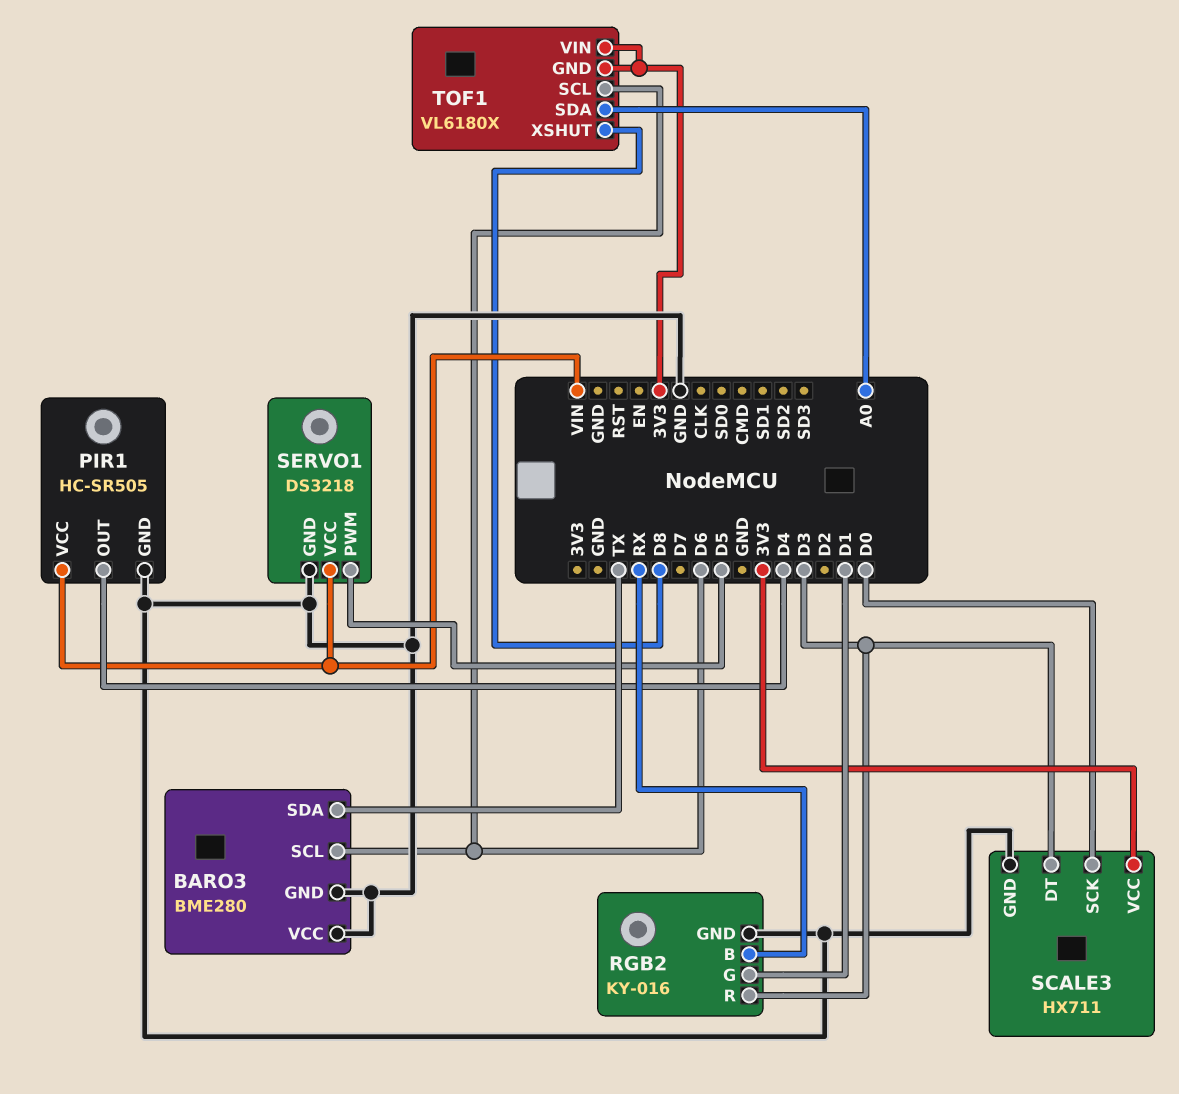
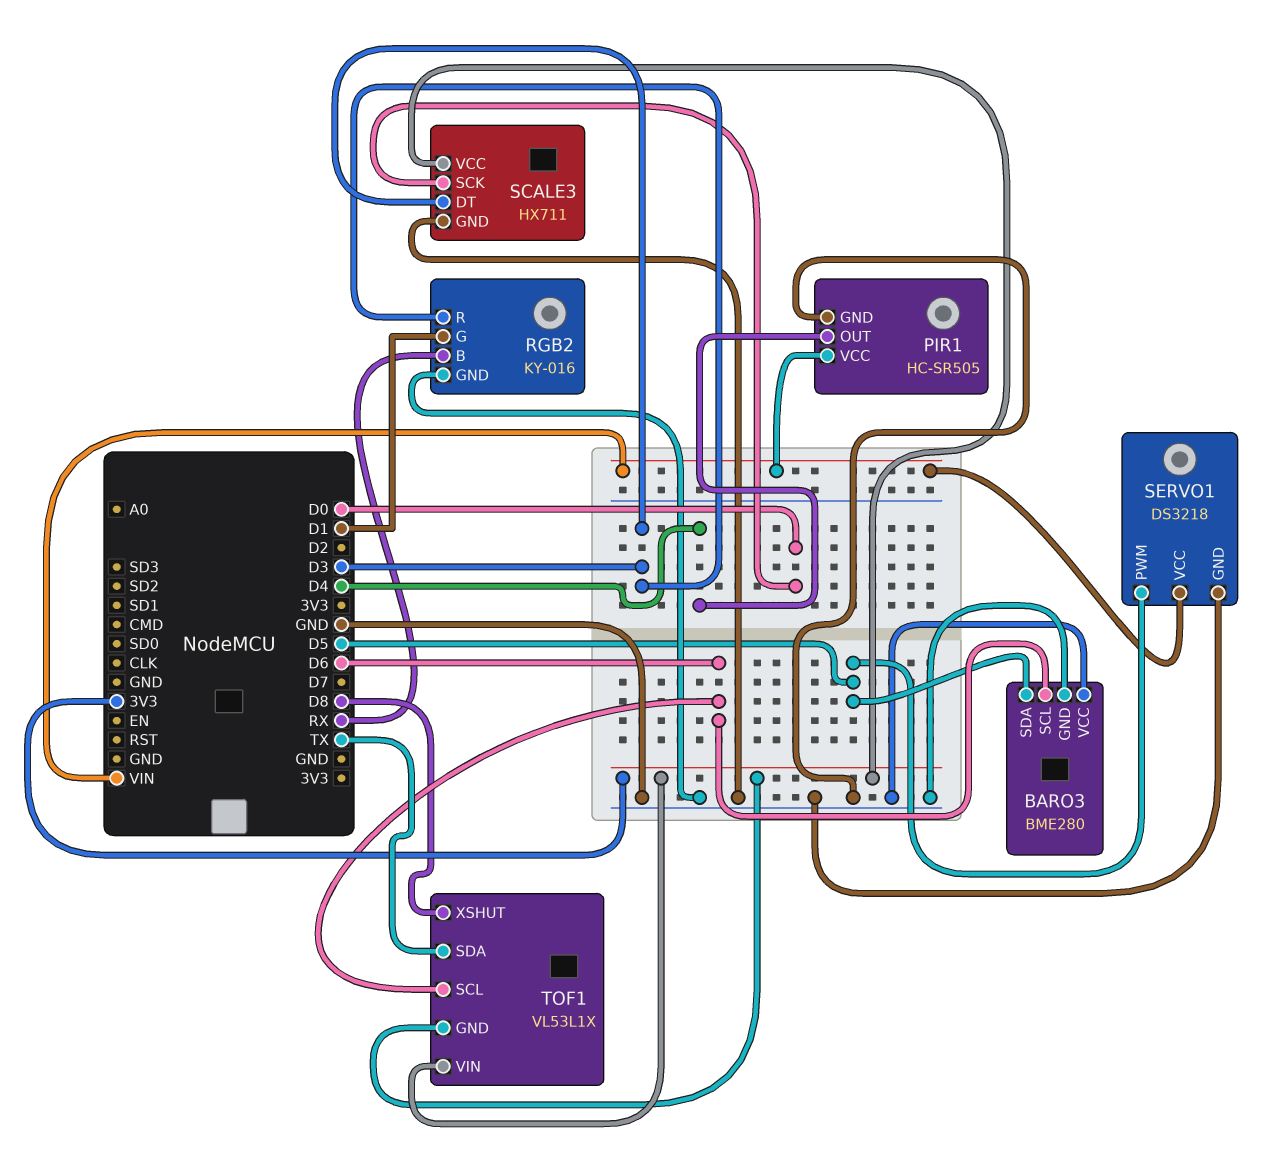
BARO3 pin SDA: TX -> D5
TOF1: VL6180X -> VL53L1X
TOF1 pin SDA: A0 -> TX

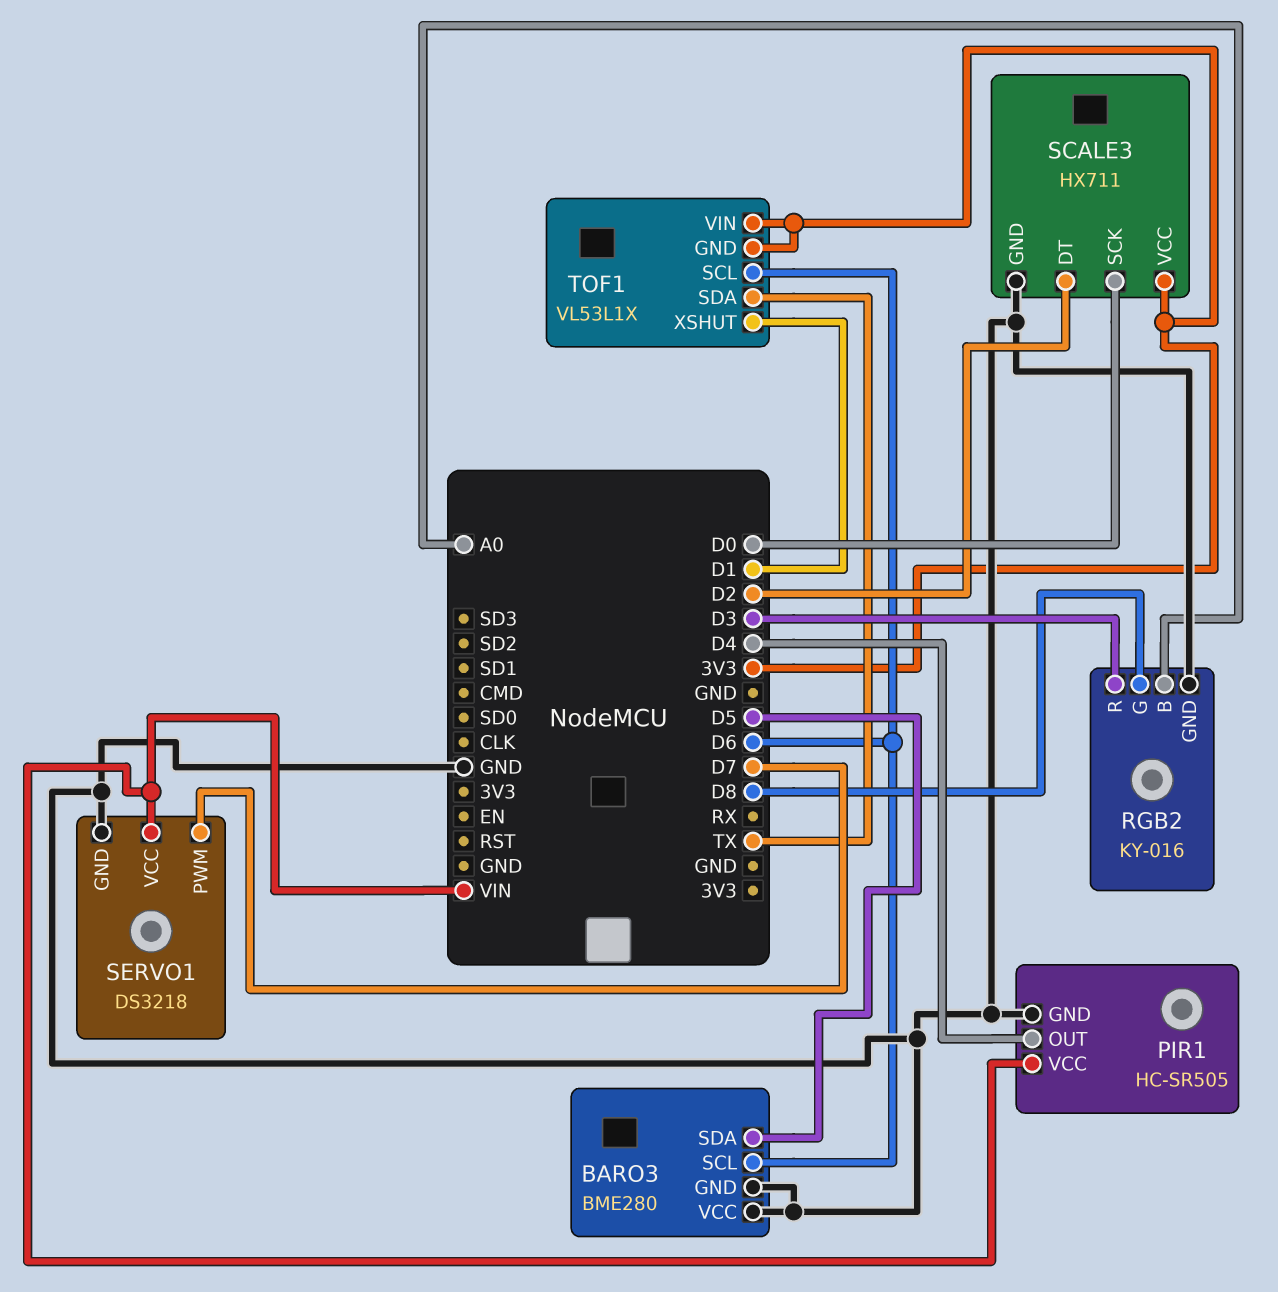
RGB2 pin B: RX -> A0
RGB2 pin G: D1 -> D8
SCALE3 pin DT: D3 -> D2
SERVO1 pin PWM: D5 -> D7
TOF1 pin XSHUT: D8 -> D1

